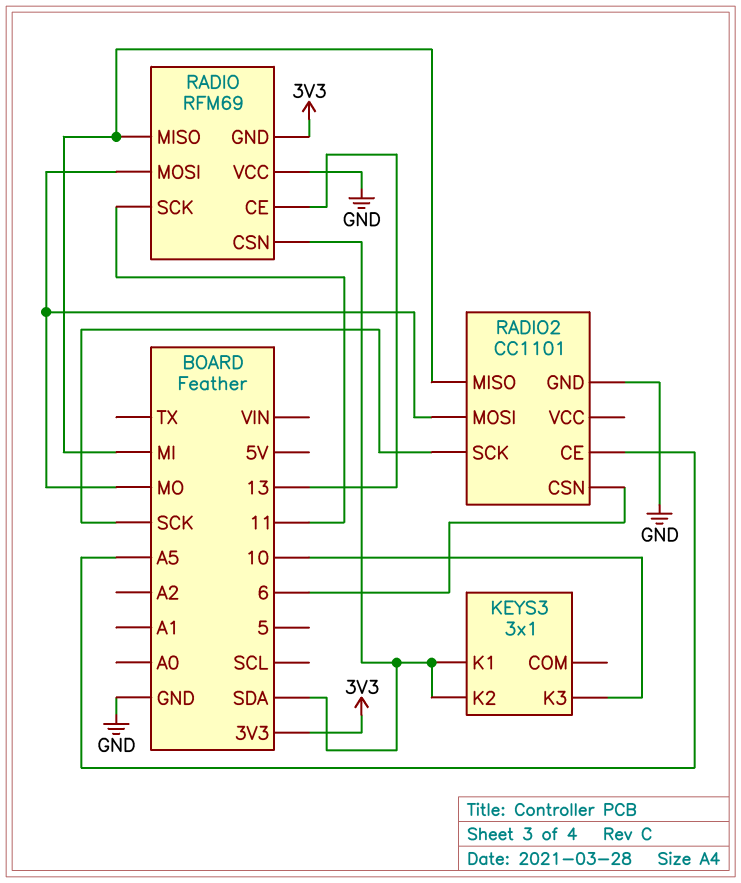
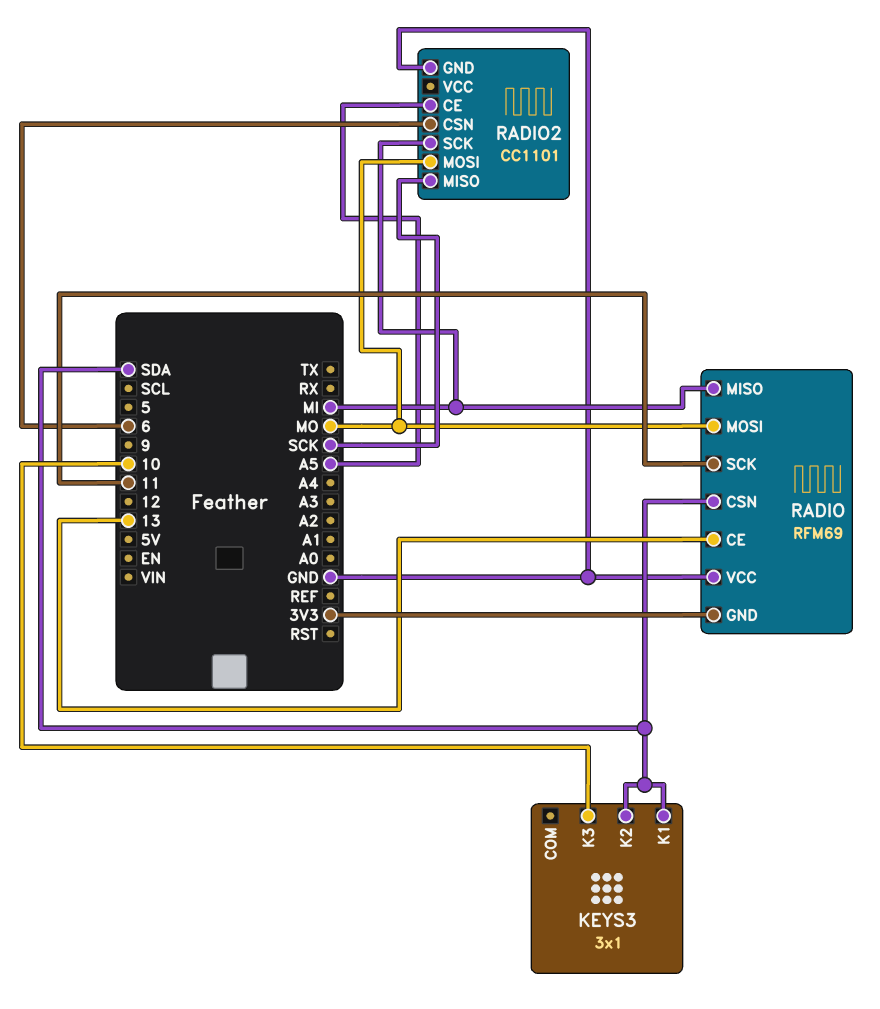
RADIO2 pin MISO: MI -> SCK
RADIO2 pin SCK: SCK -> MI

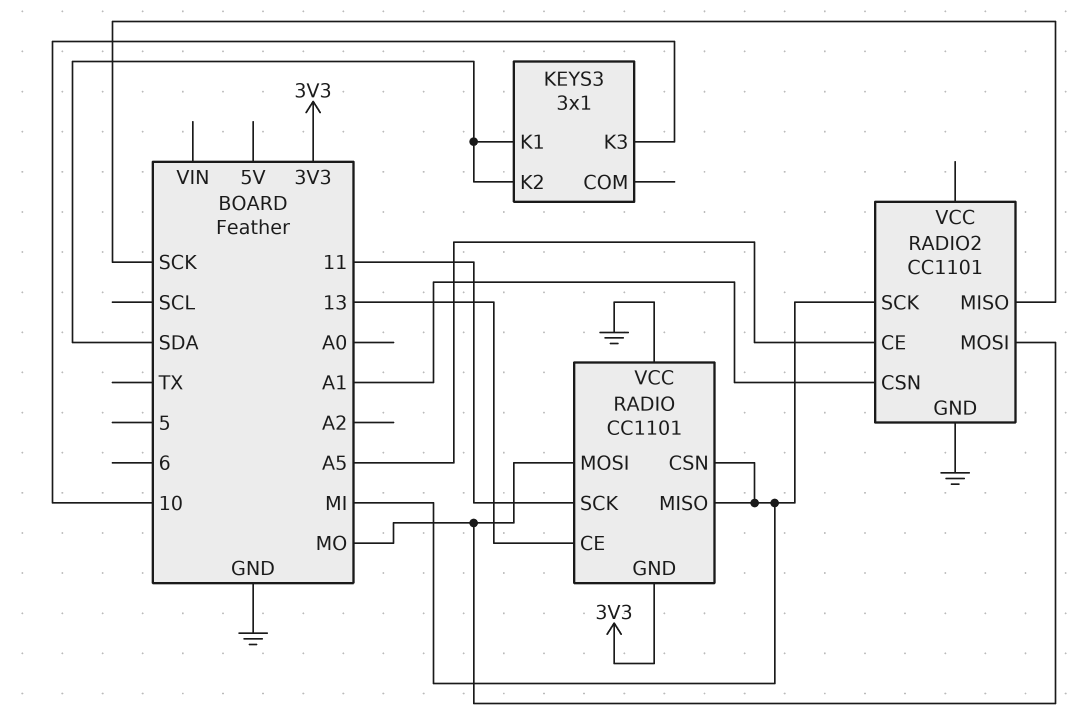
RADIO: RFM69 -> CC1101
RADIO pin CSN: SDA -> MI
RADIO2 pin CSN: 6 -> A1

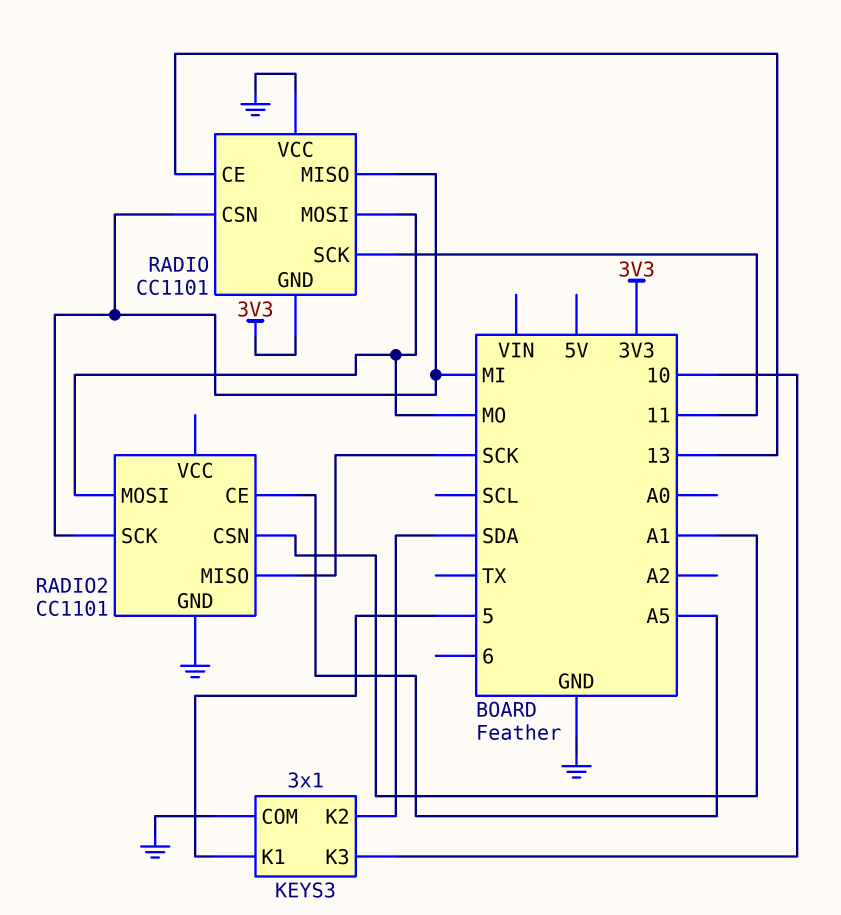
KEYS3 pin COM: none -> GND
KEYS3 pin K1: SDA -> 5

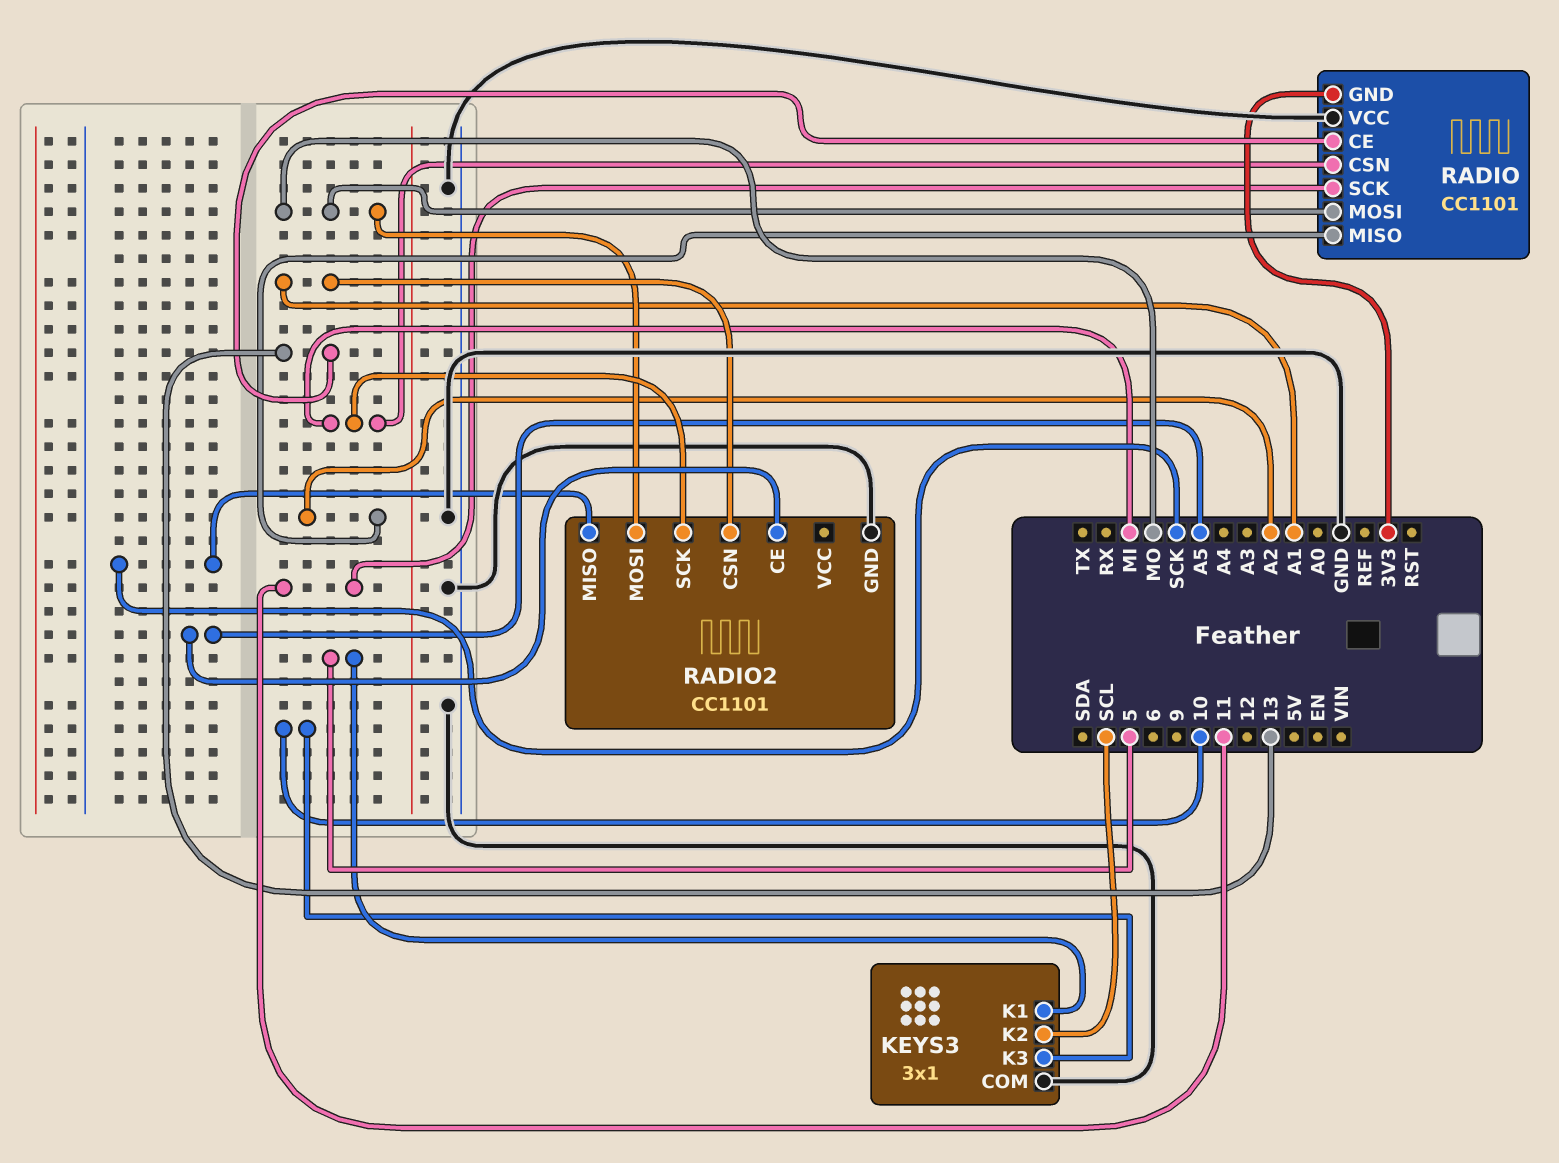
KEYS3 pin K2: SDA -> SCL
RADIO pin MISO: MI -> A2

